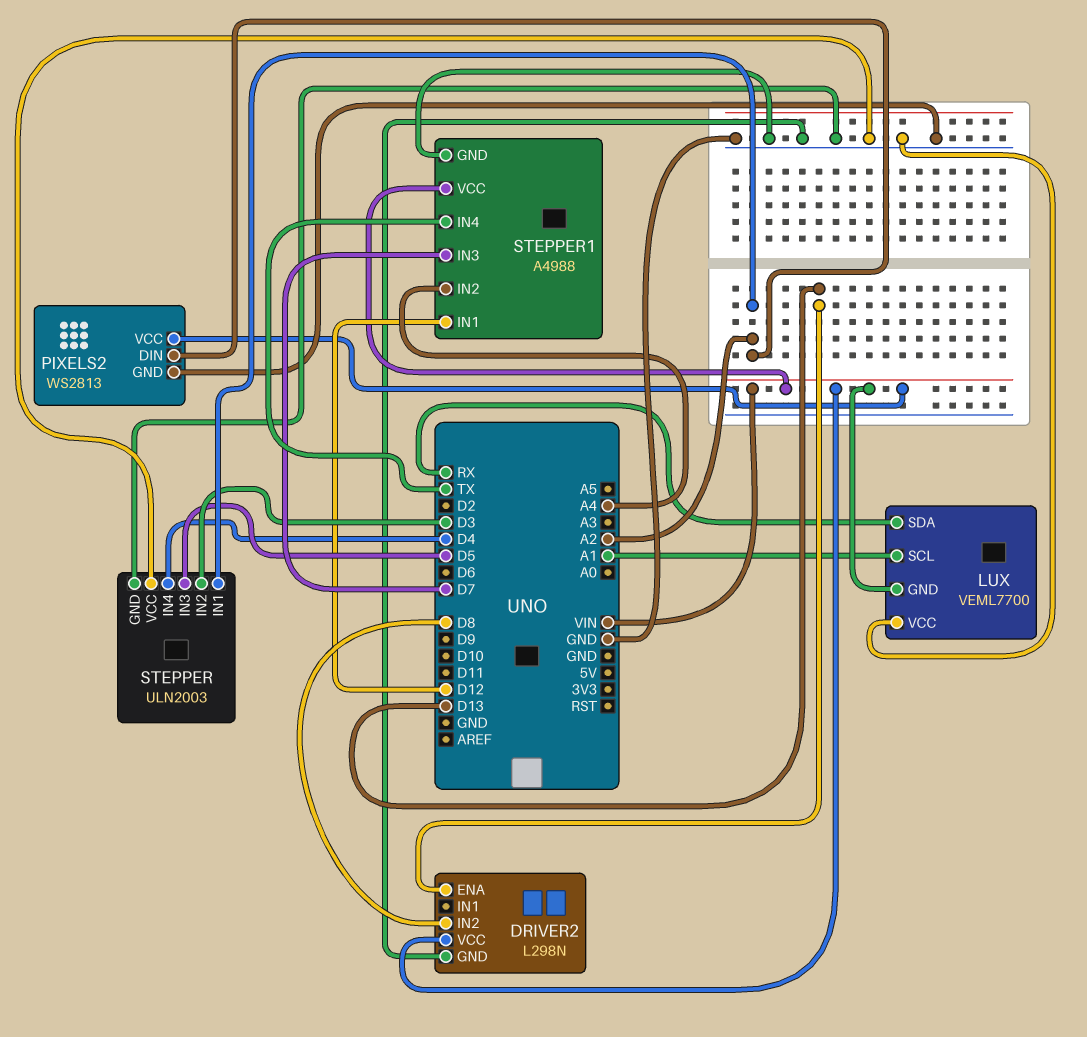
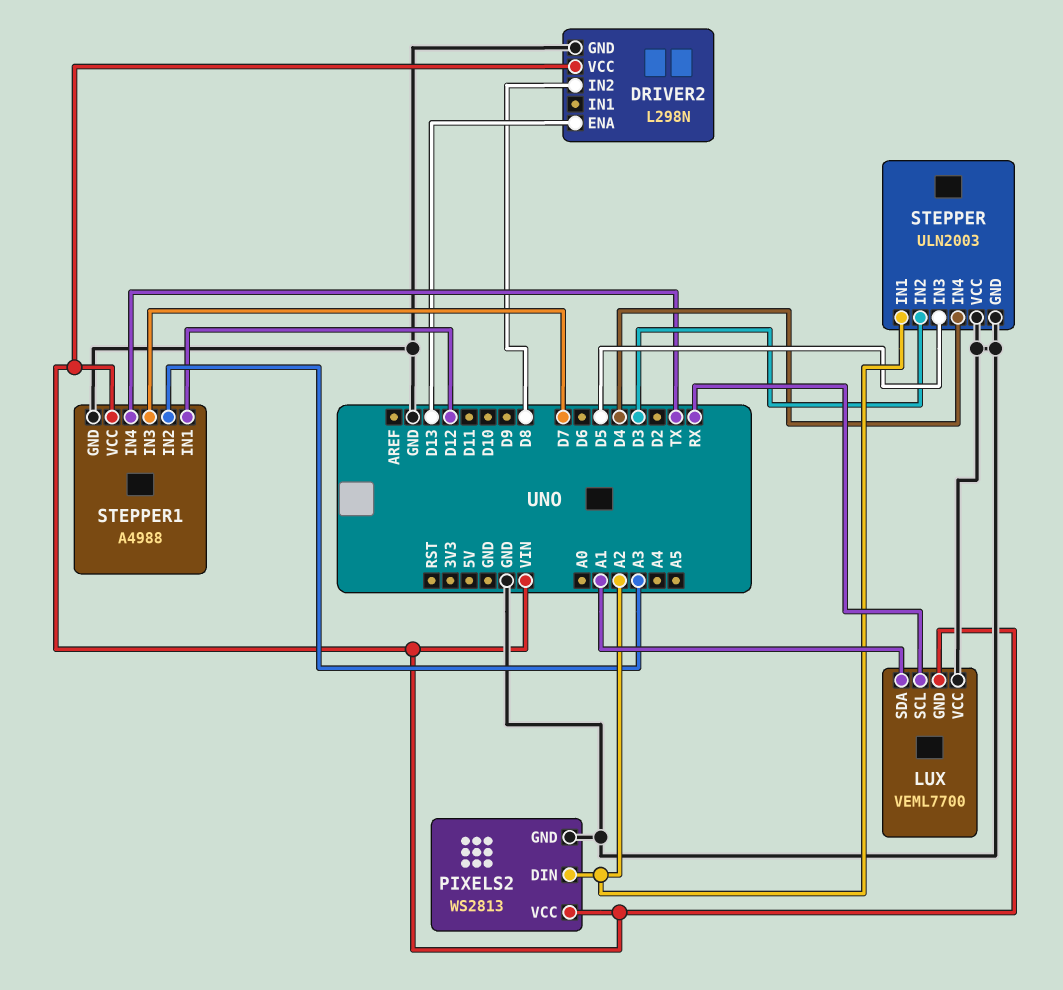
LUX pin SCL: A1 -> RX
LUX pin SDA: RX -> A1
STEPPER1 pin IN2: A4 -> A3

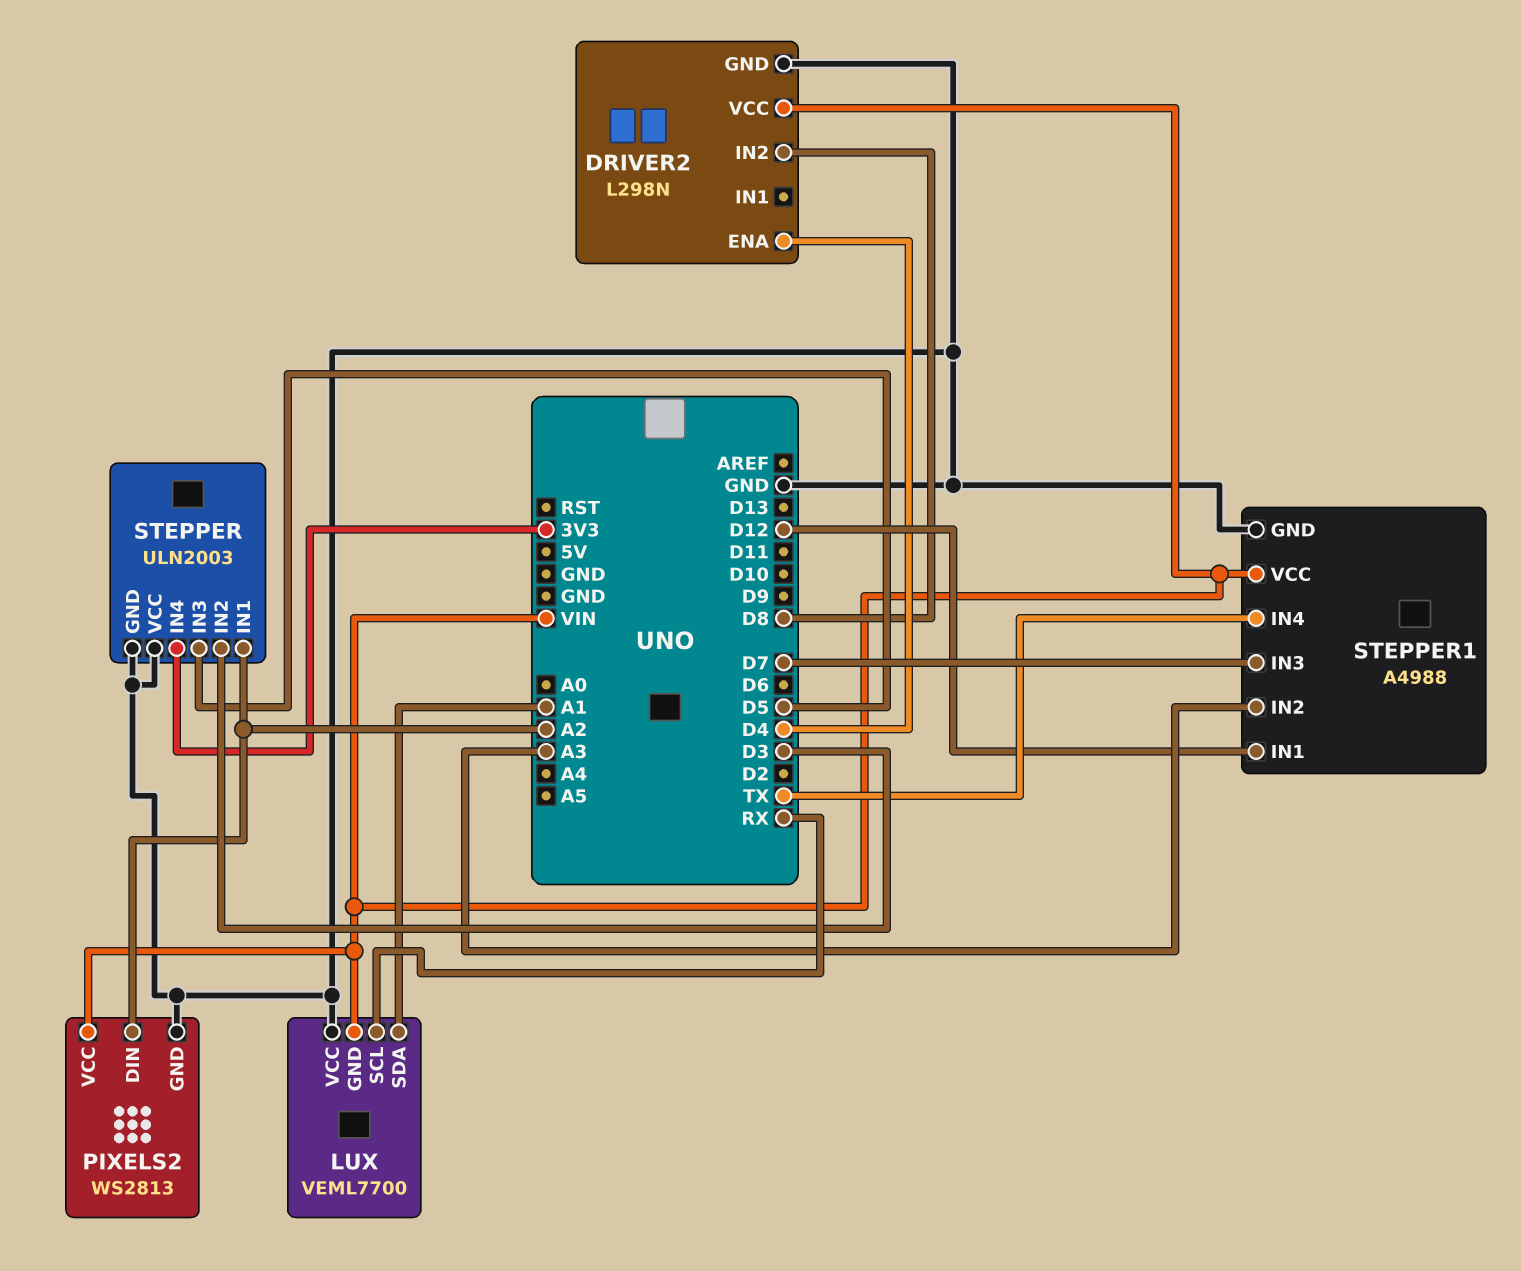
DRIVER2 pin ENA: D13 -> D4
STEPPER pin IN4: D4 -> 3V3

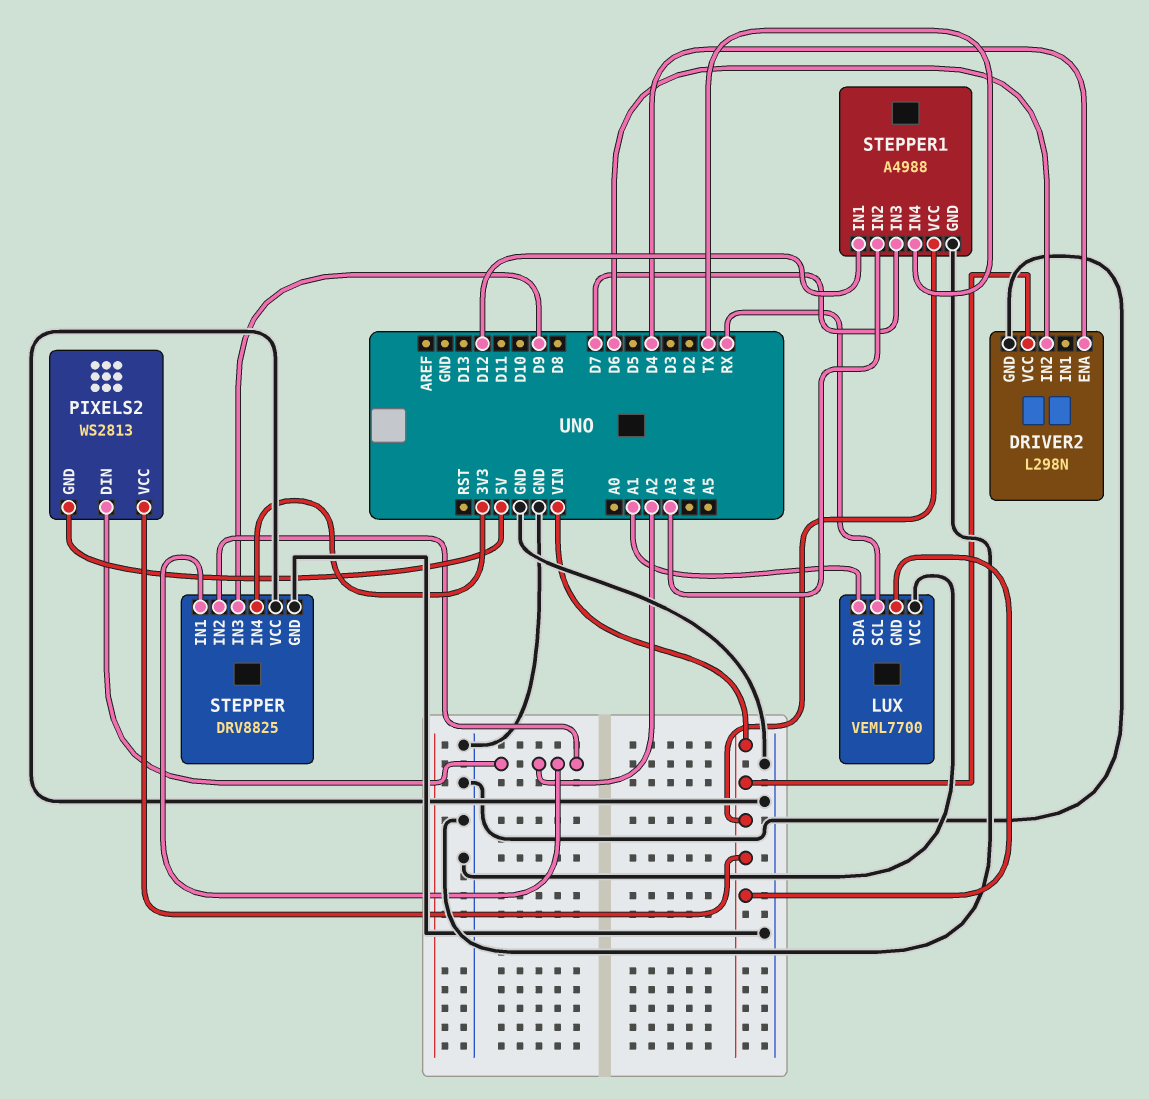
DRIVER2 pin IN2: D8 -> D6
PIXELS2 pin GND: GND -> 5V
STEPPER: ULN2003 -> DRV8825
STEPPER pin IN2: D3 -> A2
STEPPER pin IN3: D5 -> D9

